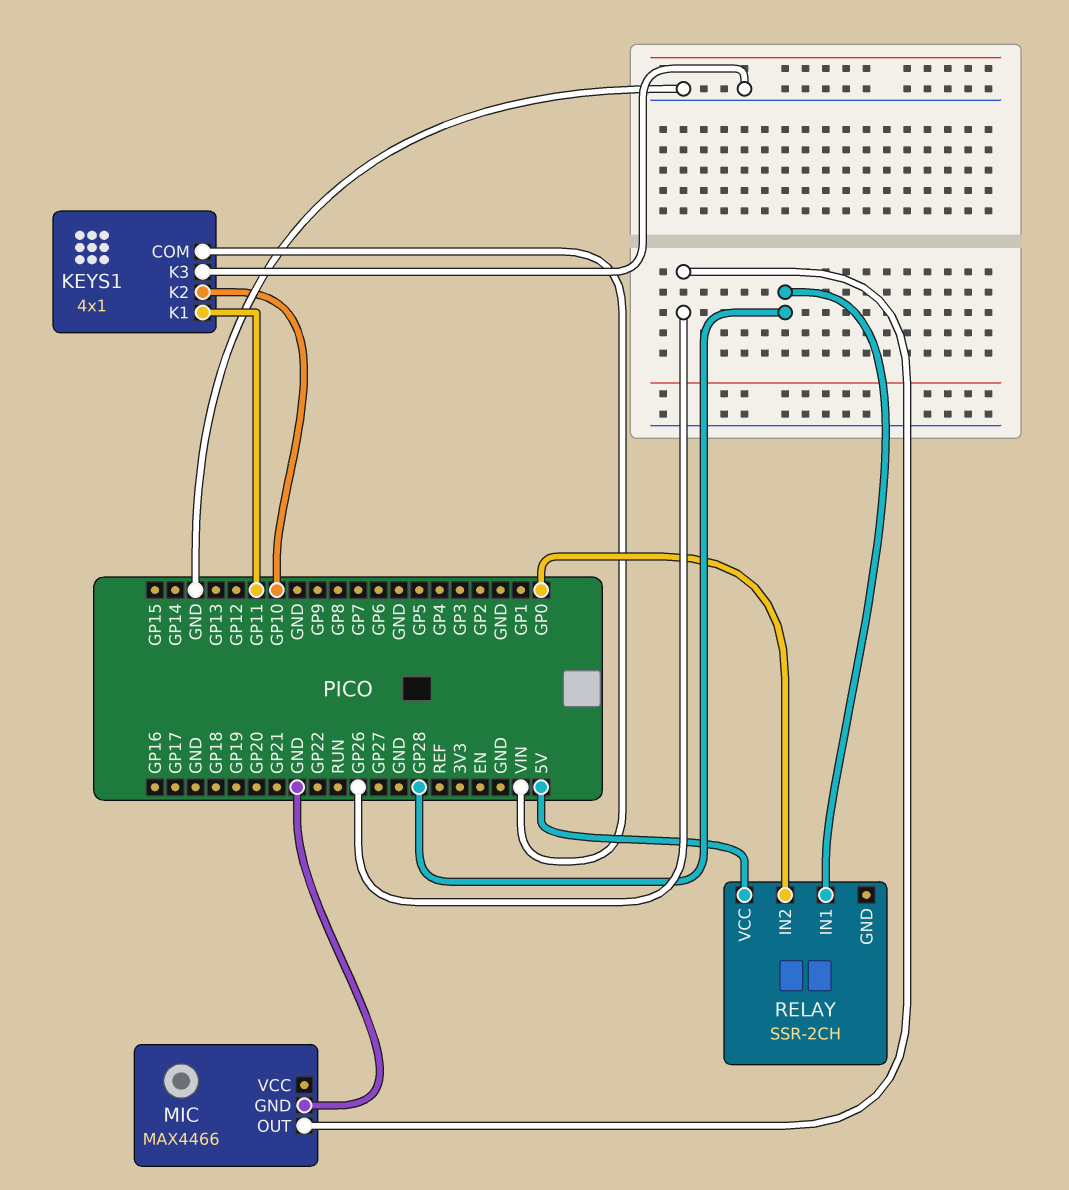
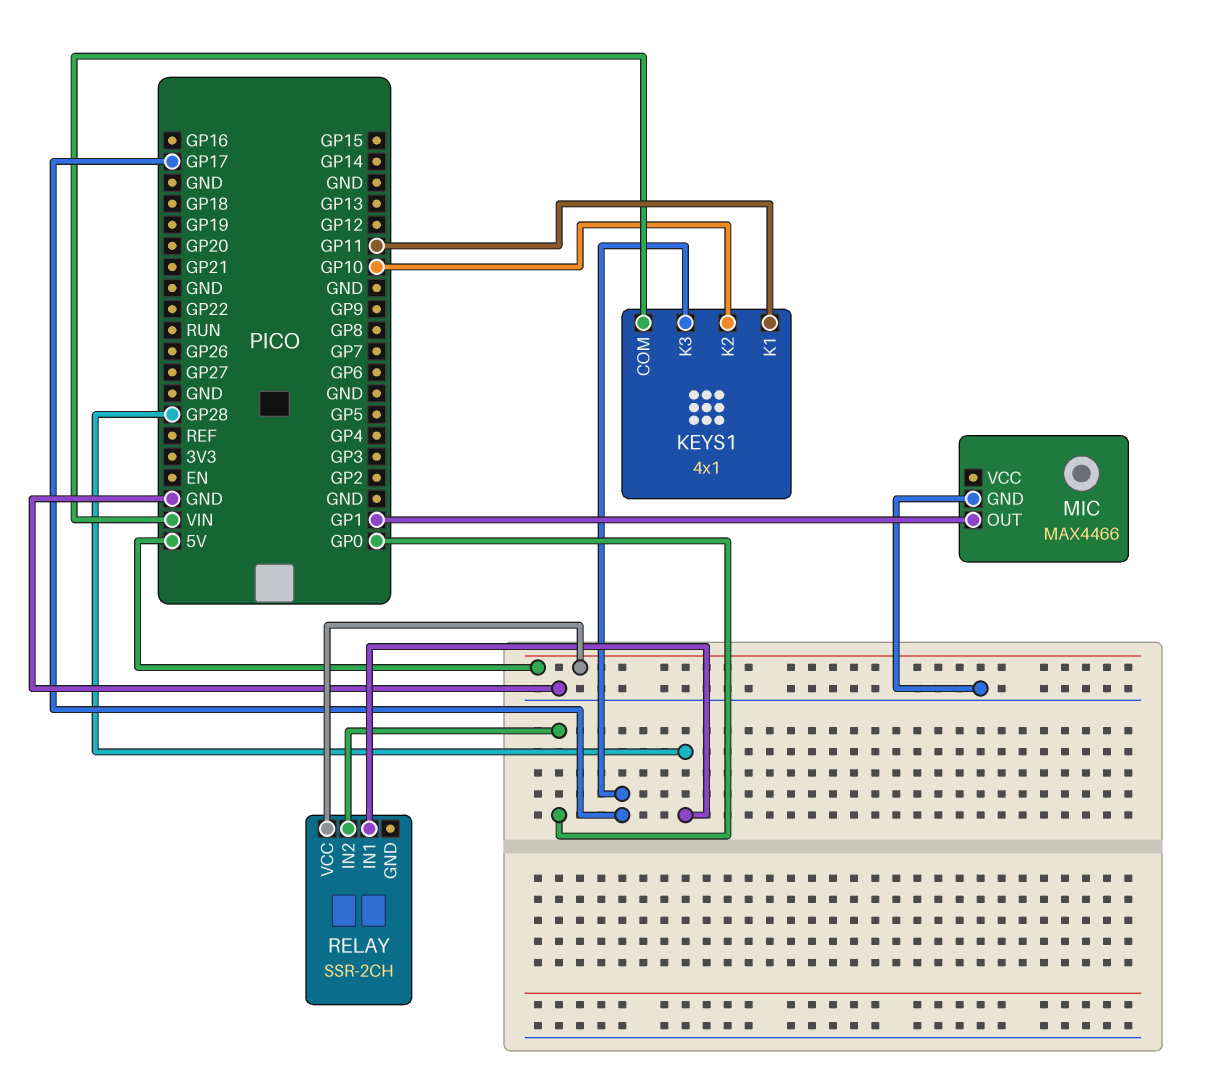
KEYS1 pin K3: GND -> GP17
MIC pin OUT: GP26 -> GP1

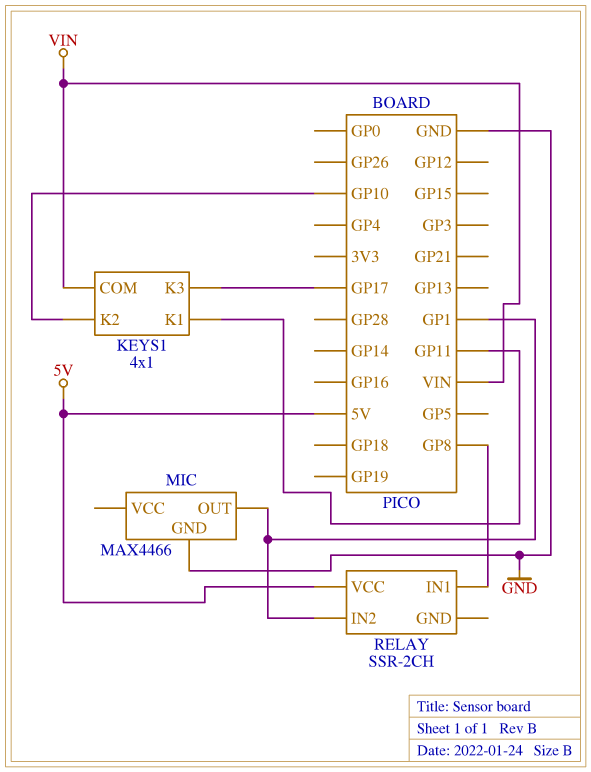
RELAY pin IN1: GP28 -> GP8
RELAY pin IN2: GP0 -> GP1

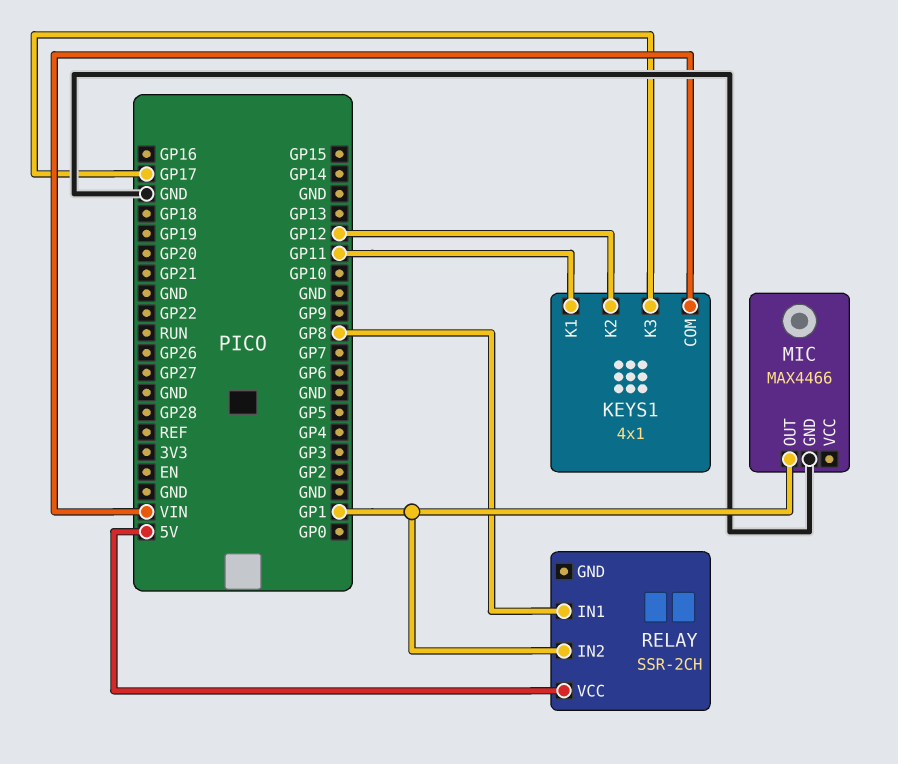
KEYS1 pin K2: GP10 -> GP12

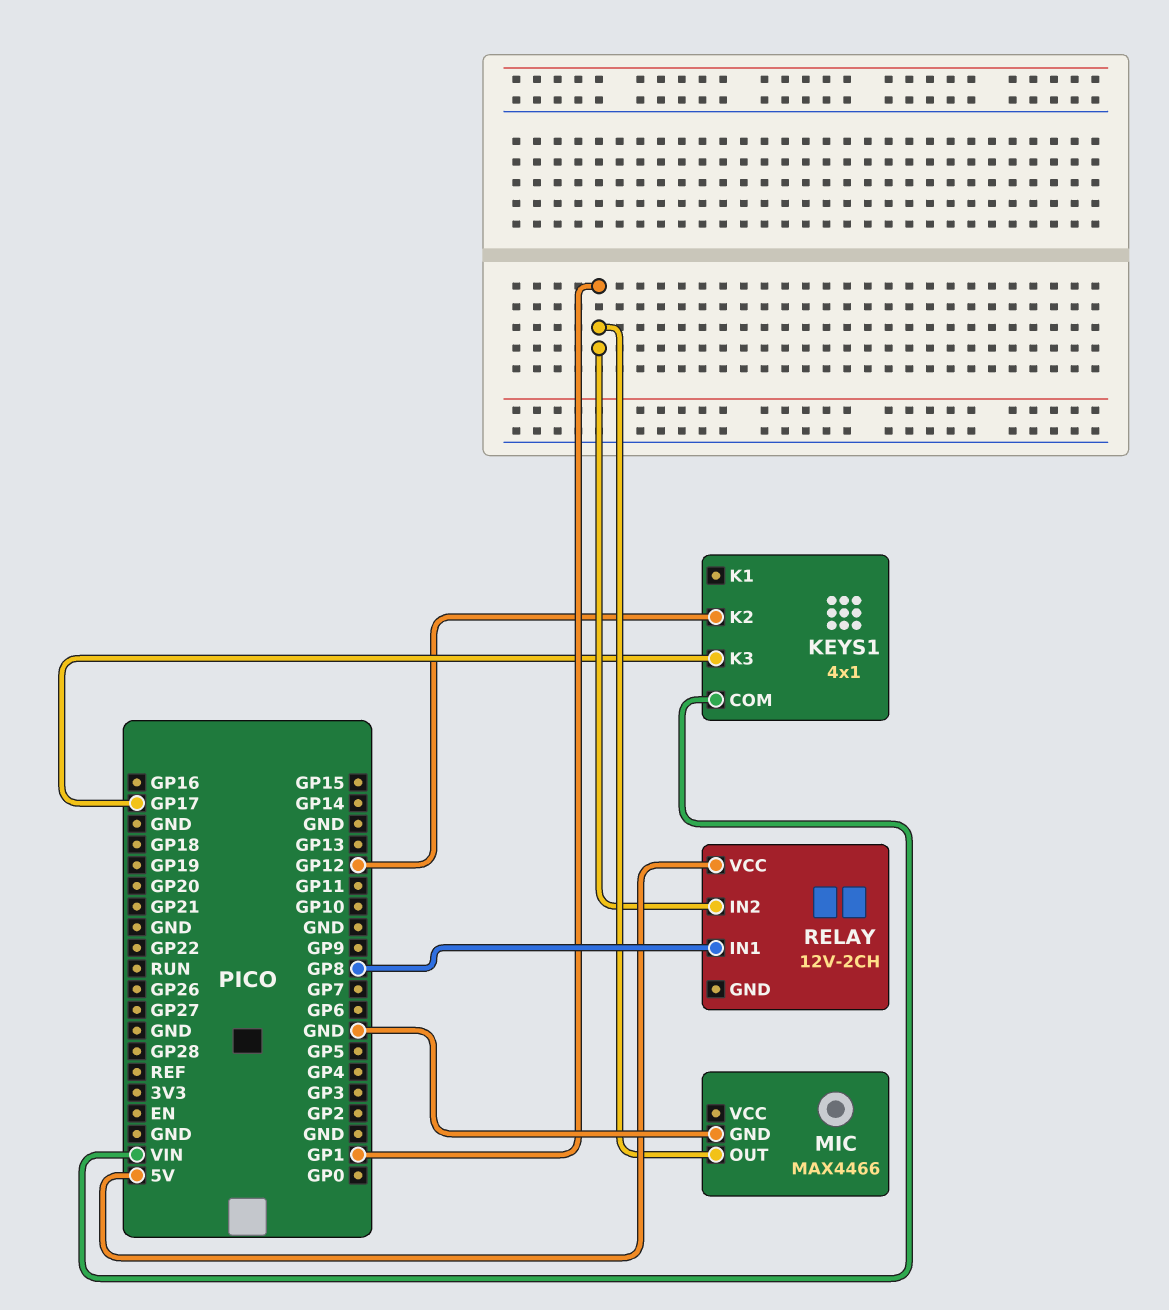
KEYS1 pin K1: GP11 -> none
RELAY: SSR-2CH -> 12V-2CH

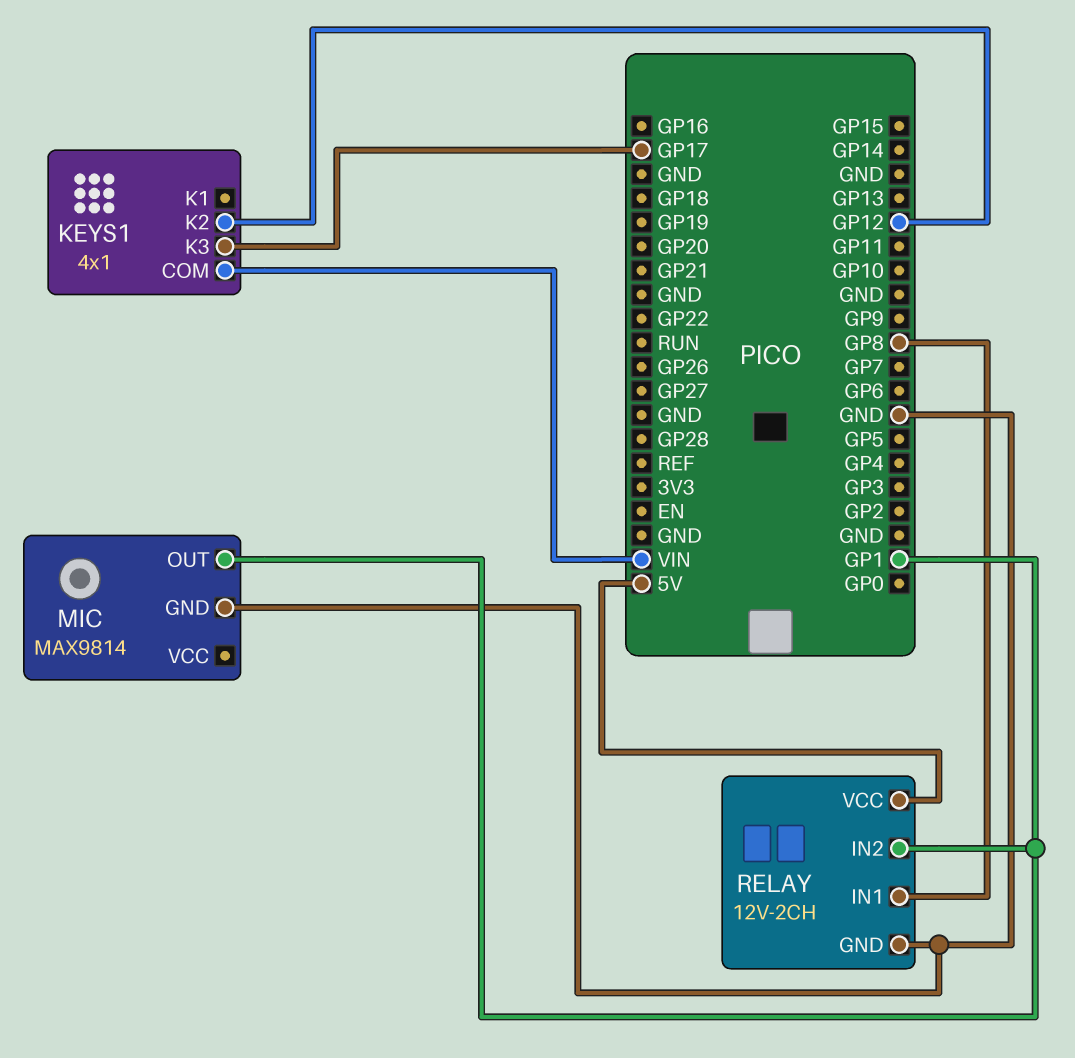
MIC: MAX4466 -> MAX9814
RELAY pin GND: none -> GND

